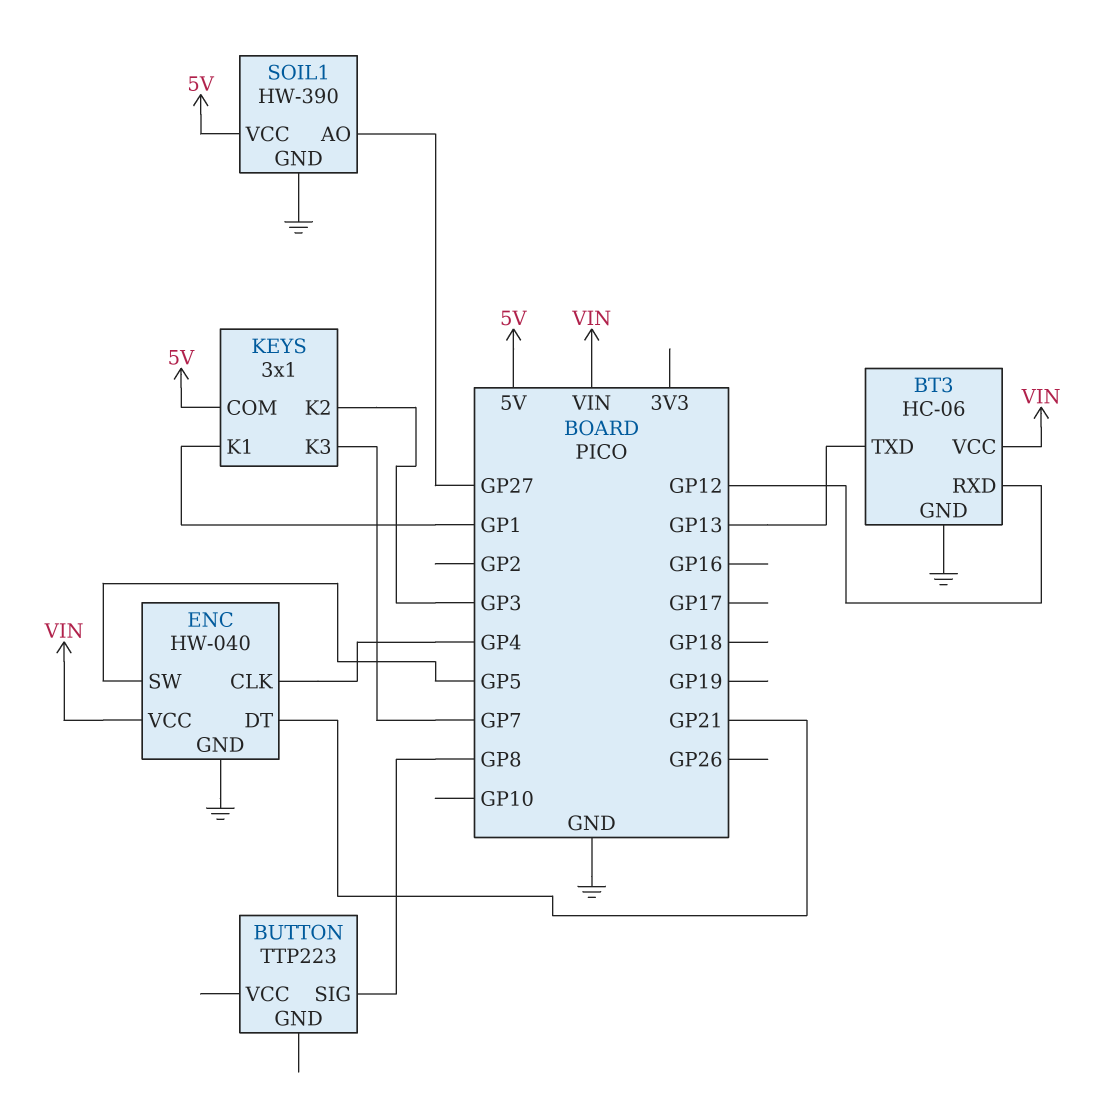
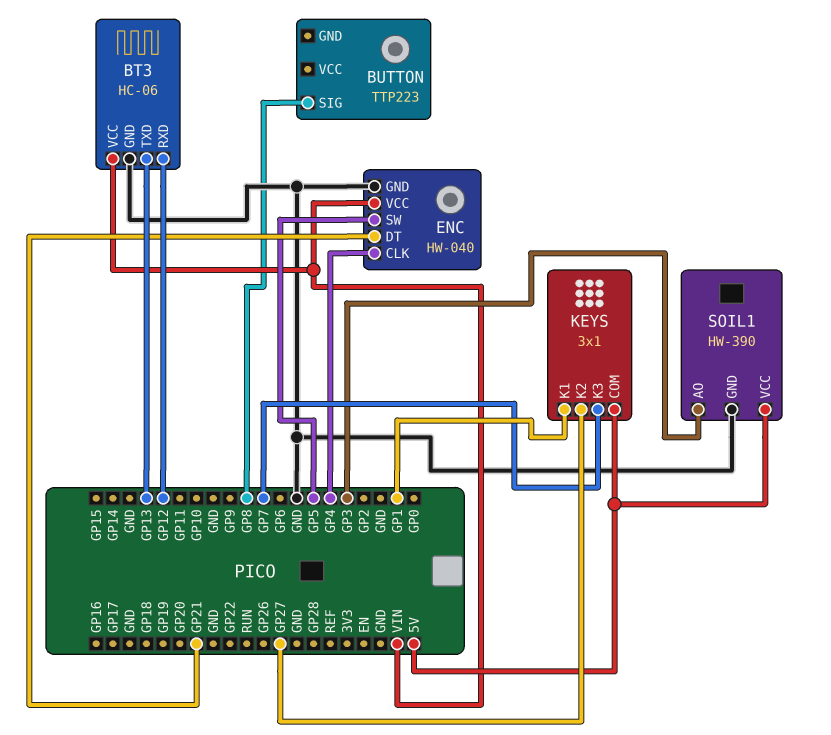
KEYS pin K2: GP3 -> GP27
SOIL1 pin AO: GP27 -> GP3

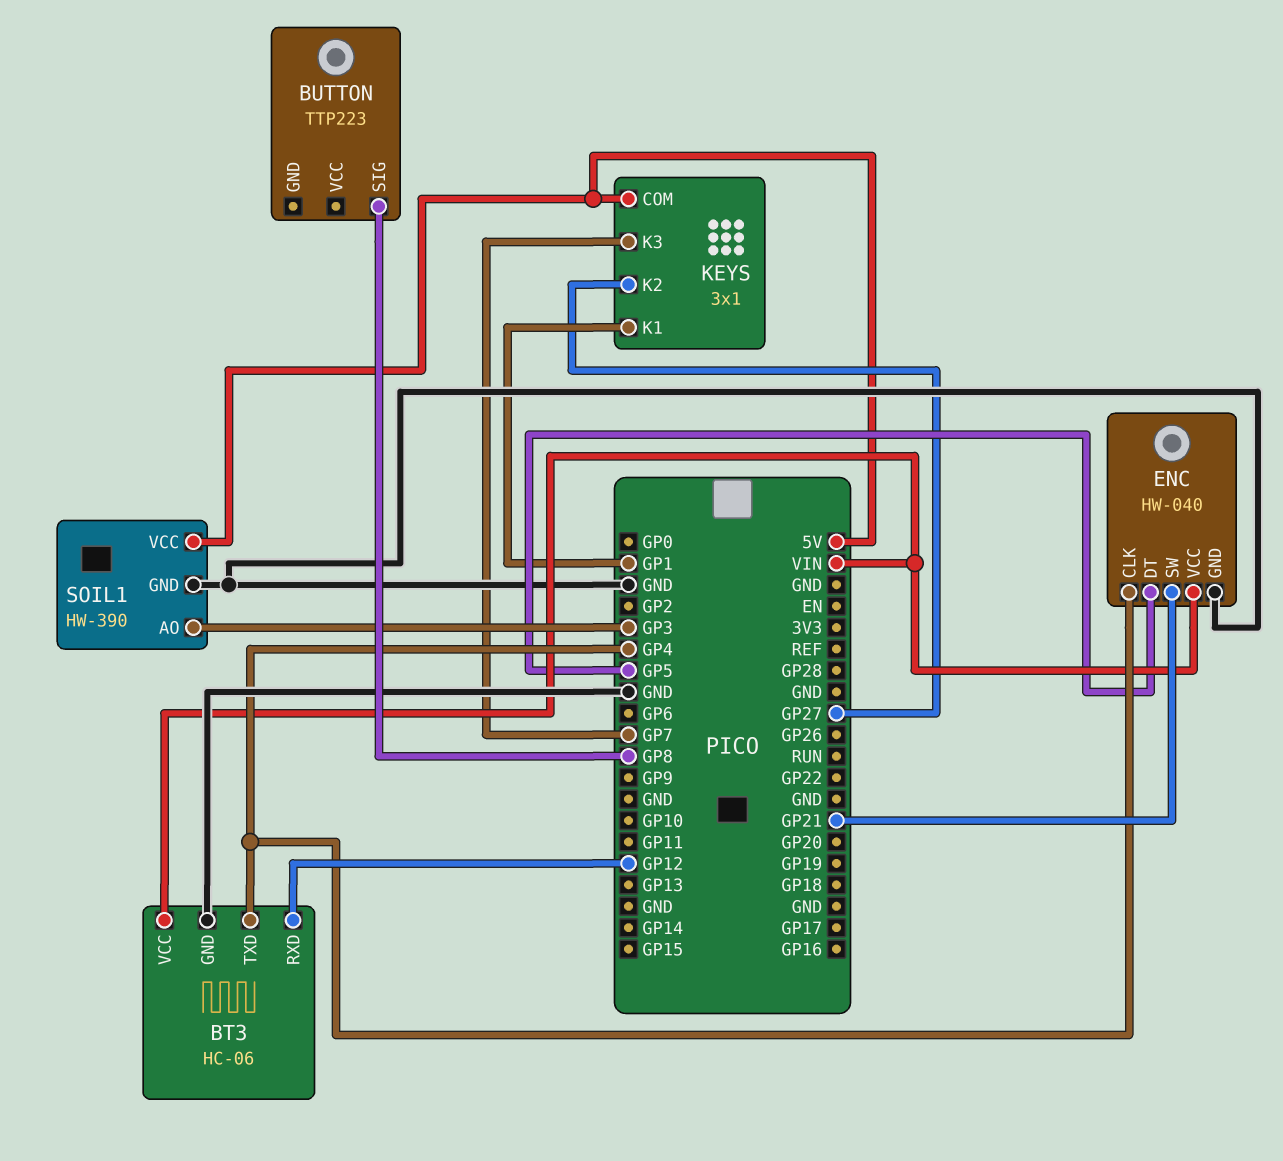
BT3 pin TXD: GP13 -> GP4
ENC pin DT: GP21 -> GP5
ENC pin SW: GP5 -> GP21

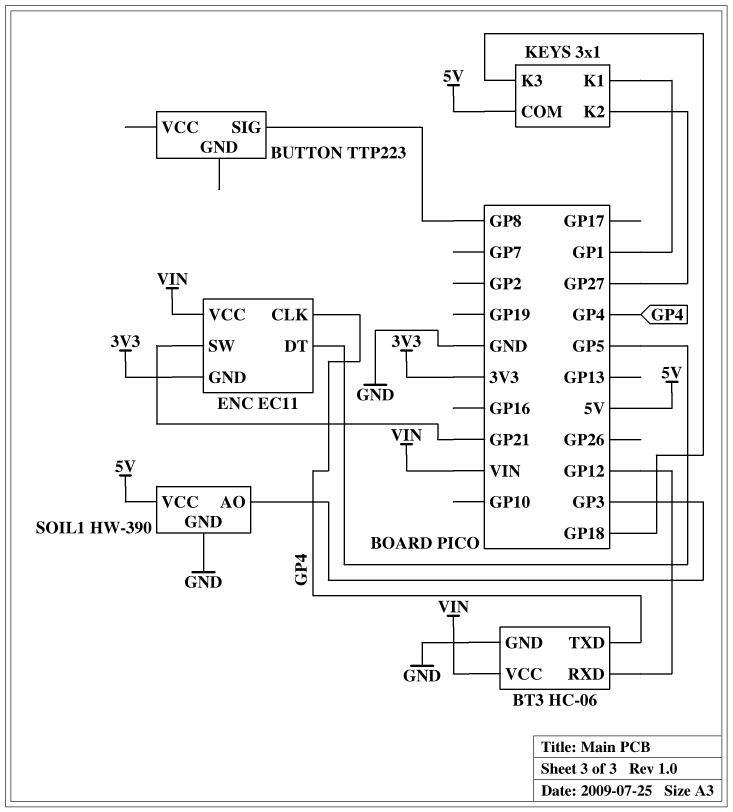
ENC: HW-040 -> EC11
ENC pin GND: GND -> 3V3
KEYS pin K3: GP7 -> GP18

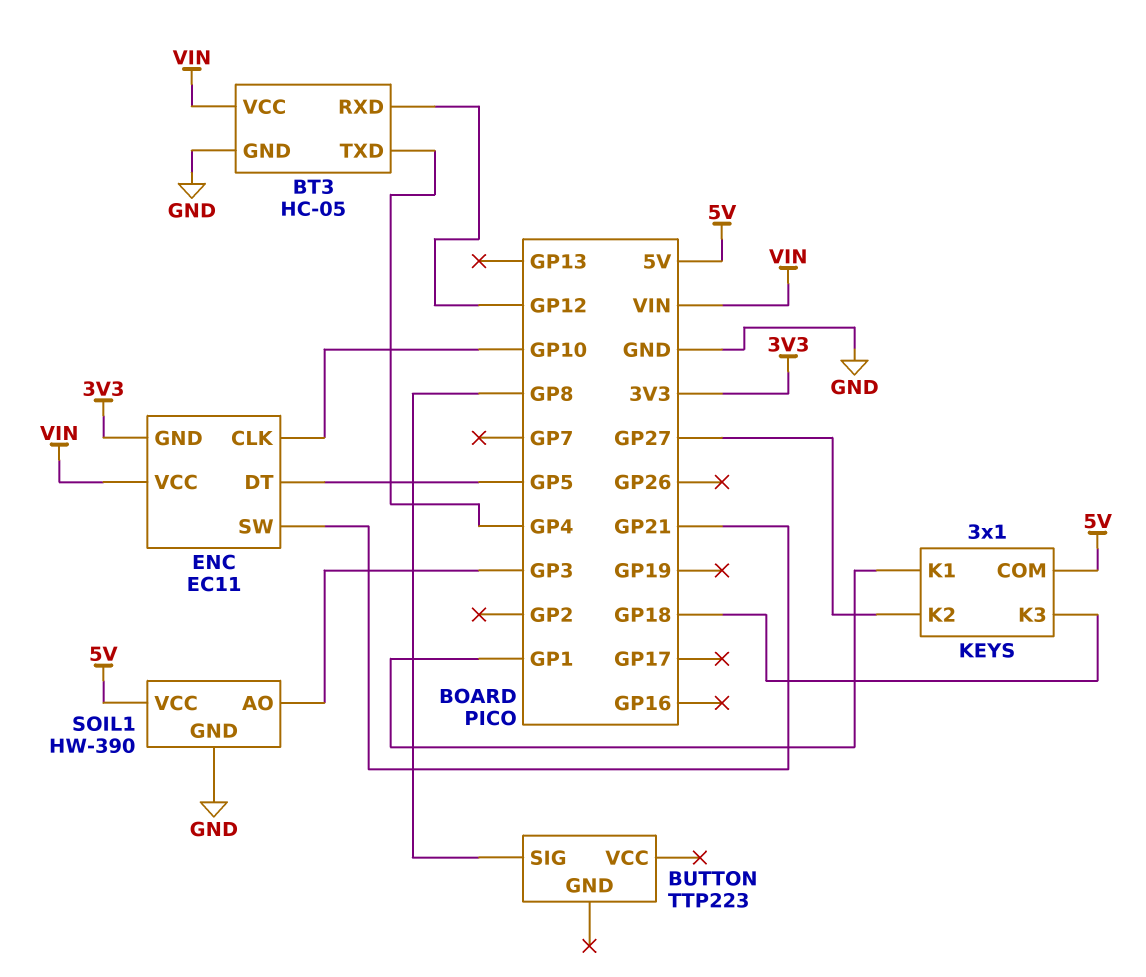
BT3: HC-06 -> HC-05
ENC pin CLK: GP4 -> GP10

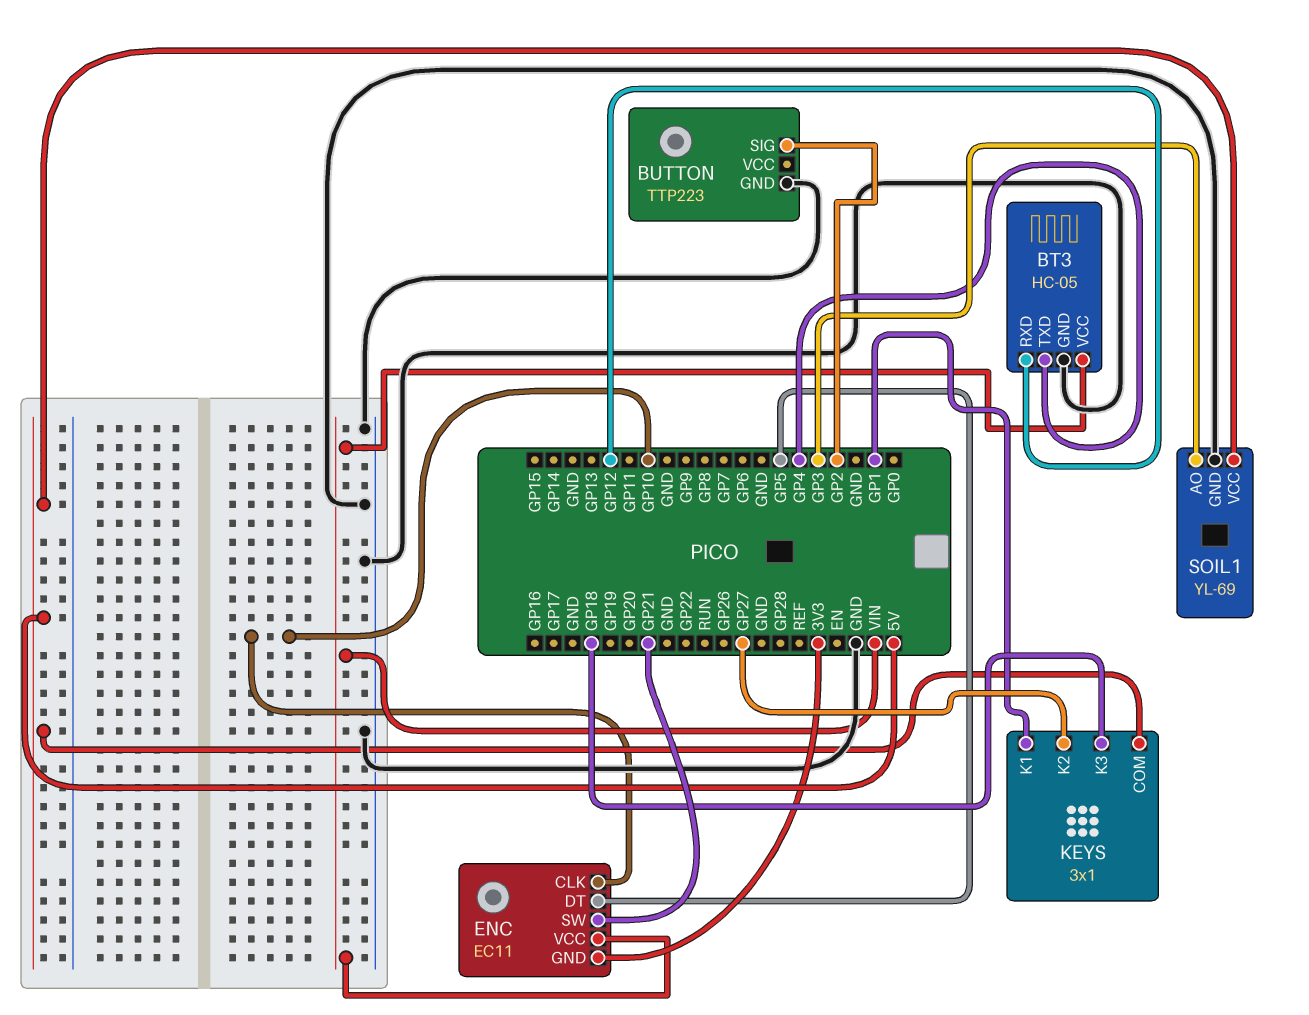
BUTTON pin GND: none -> GND
BUTTON pin SIG: GP8 -> GP2
SOIL1: HW-390 -> YL-69

